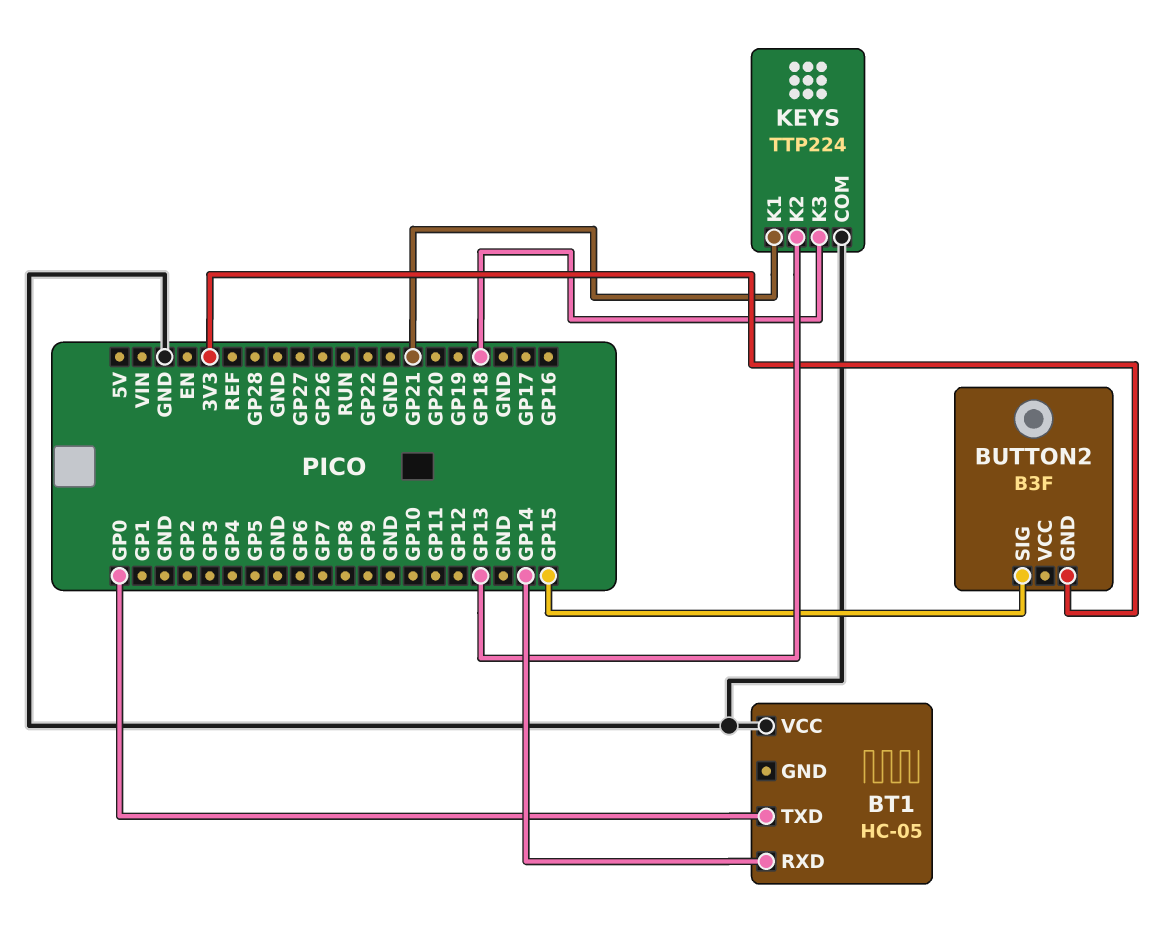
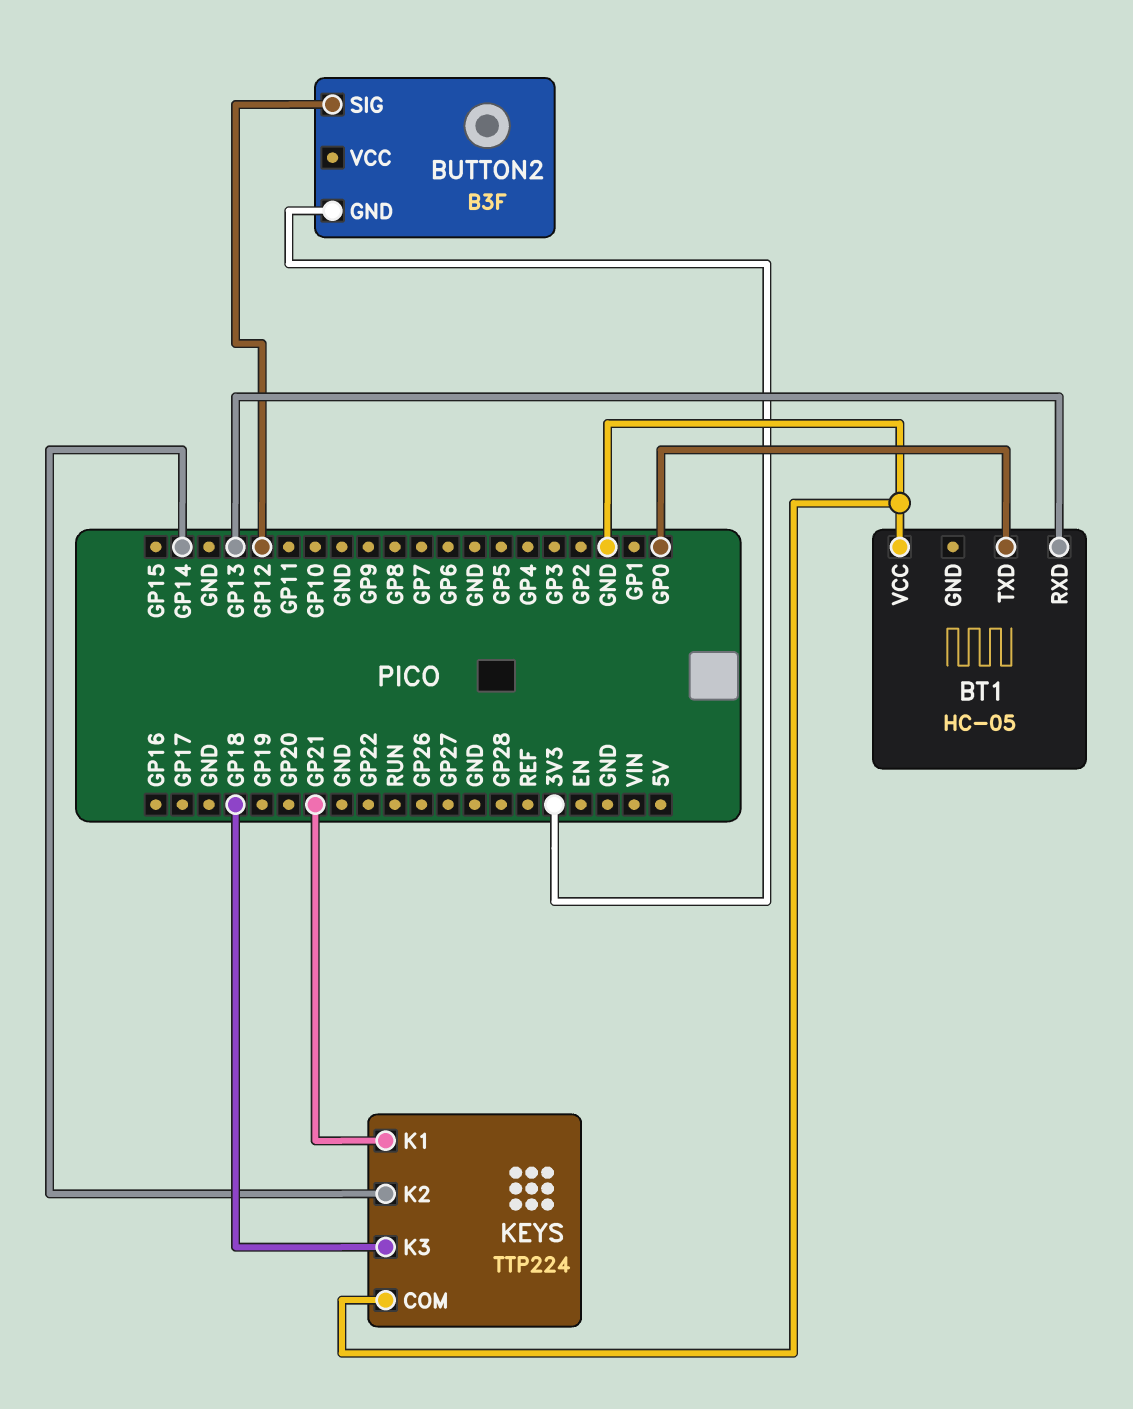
BT1 pin RXD: GP14 -> GP13
BUTTON2 pin SIG: GP15 -> GP12
KEYS pin K2: GP13 -> GP14

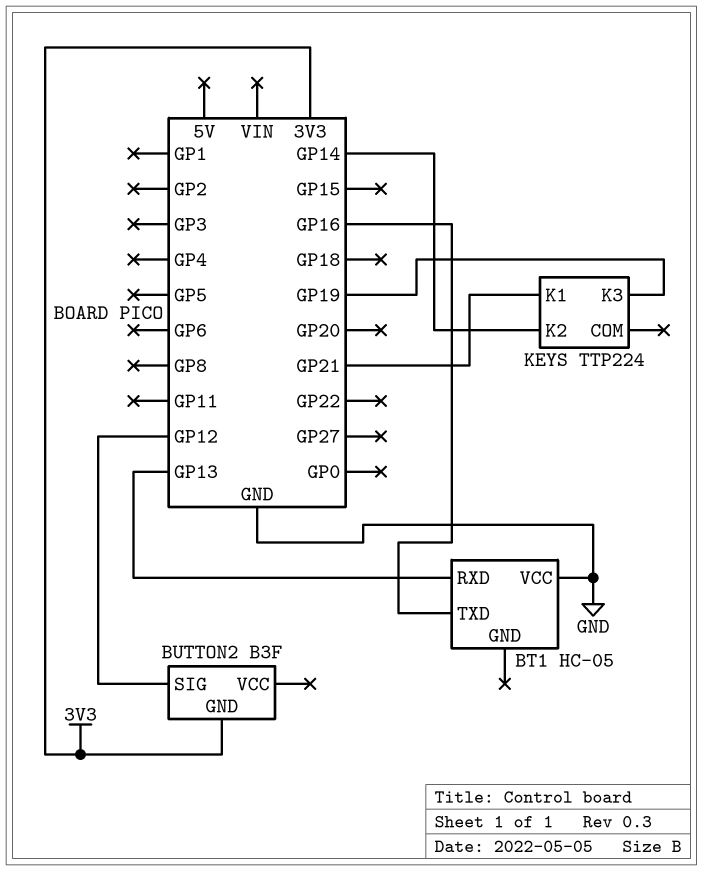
BT1 pin TXD: GP0 -> GP16
KEYS pin COM: GND -> none
KEYS pin K3: GP18 -> GP19

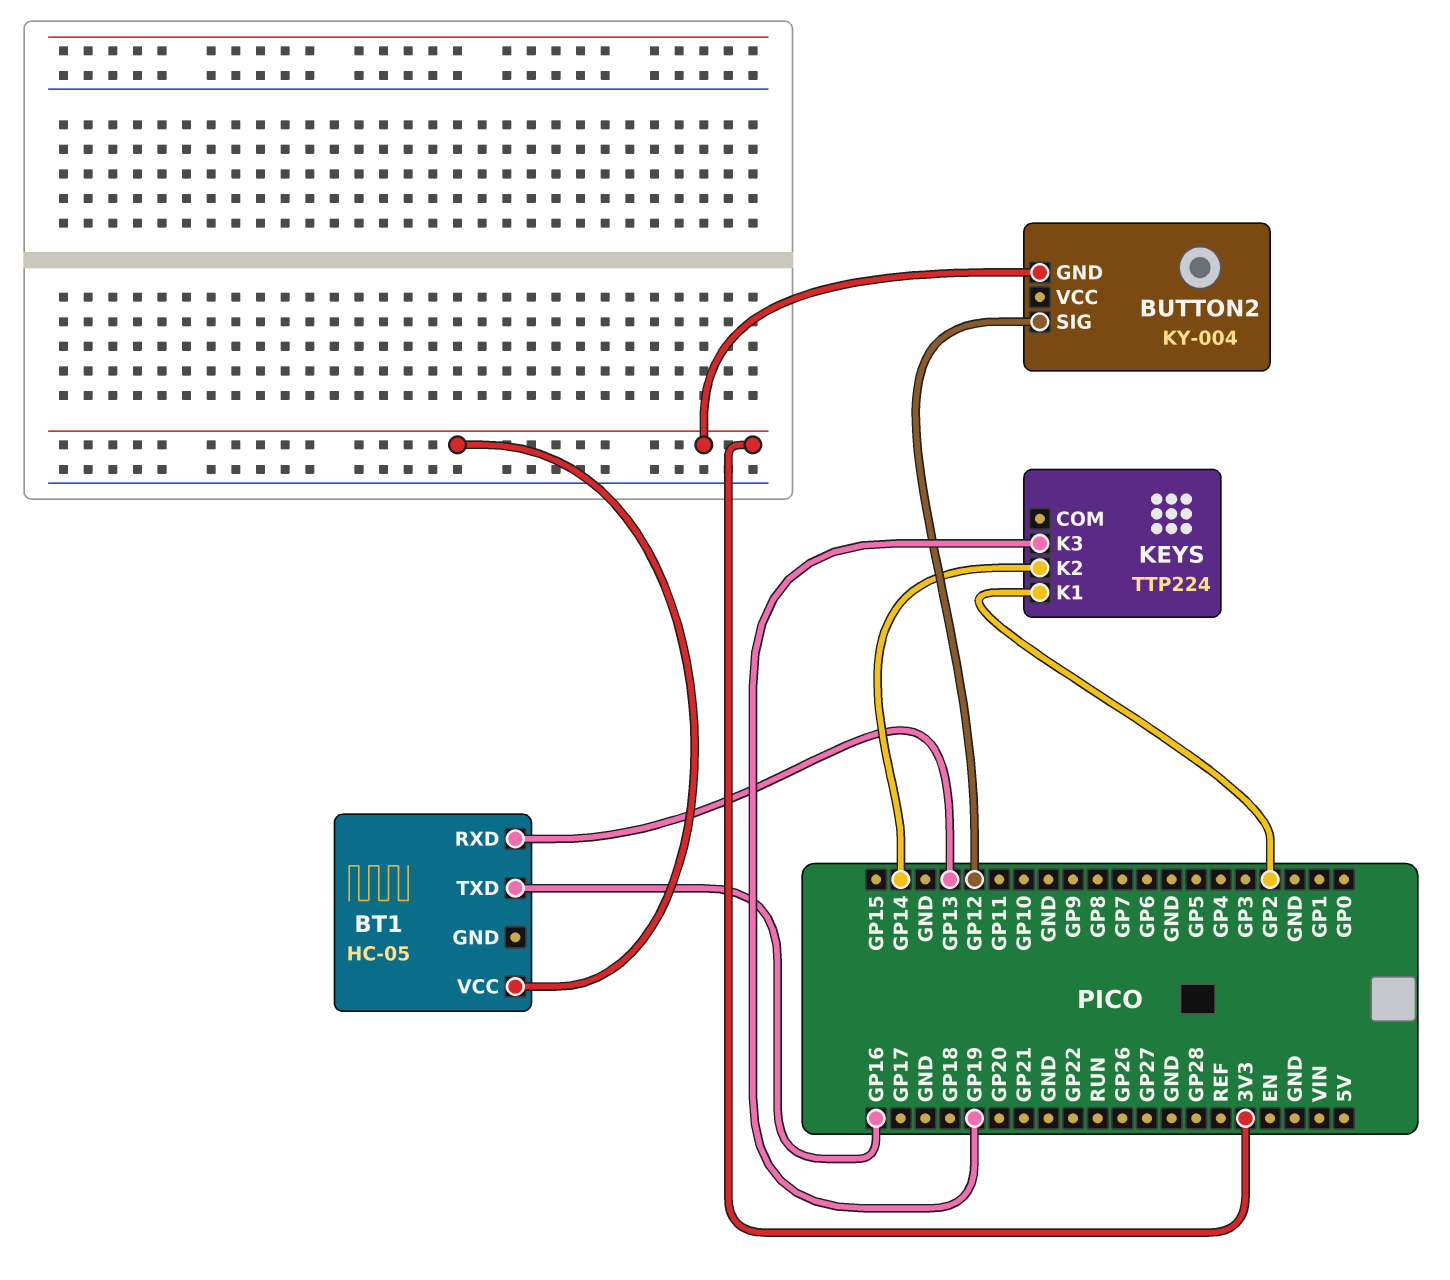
BT1 pin VCC: GND -> 3V3
BUTTON2: B3F -> KY-004
KEYS pin K1: GP21 -> GP2

